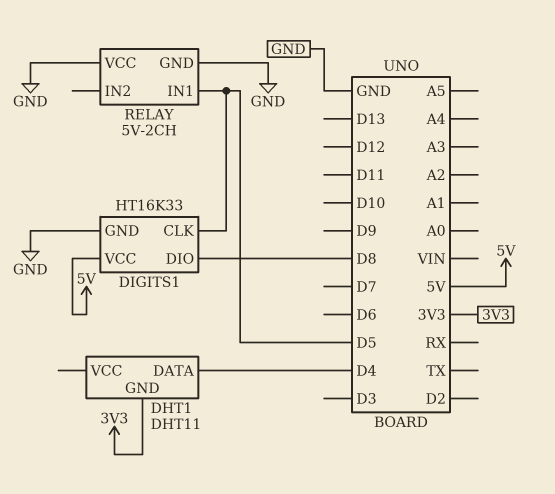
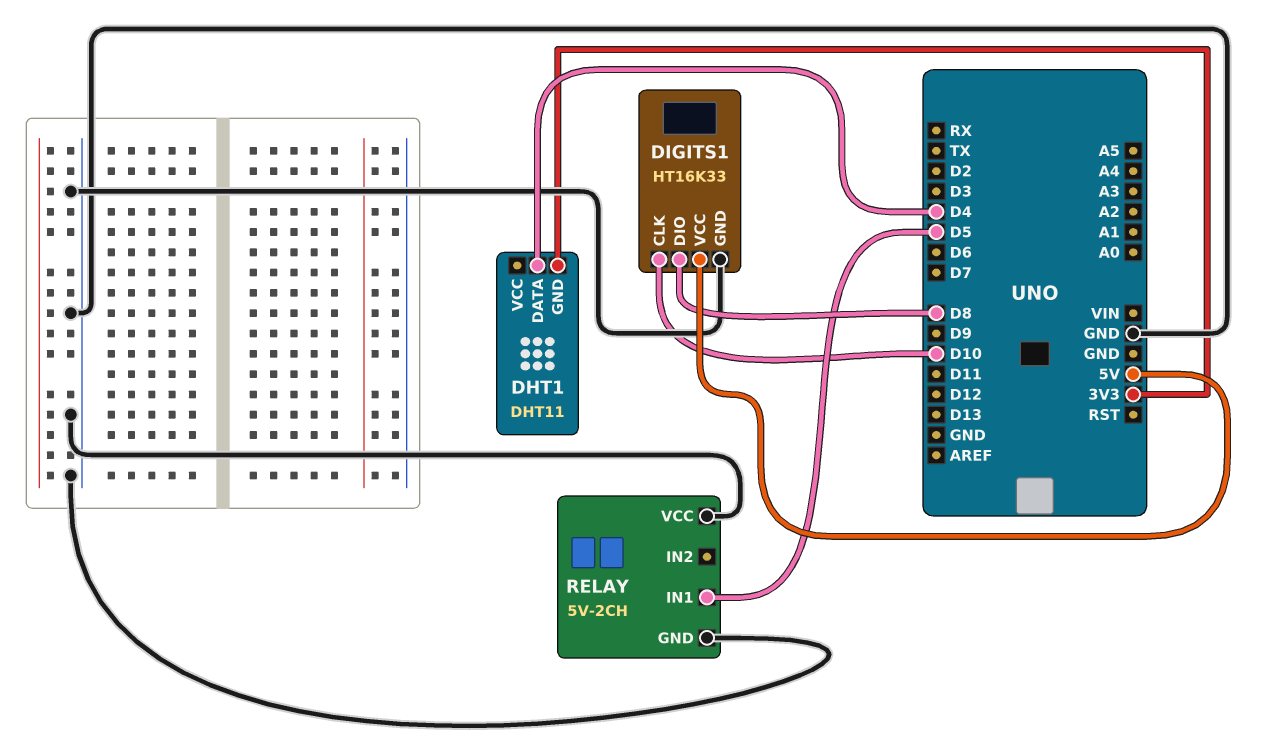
DIGITS1 pin CLK: D5 -> D10

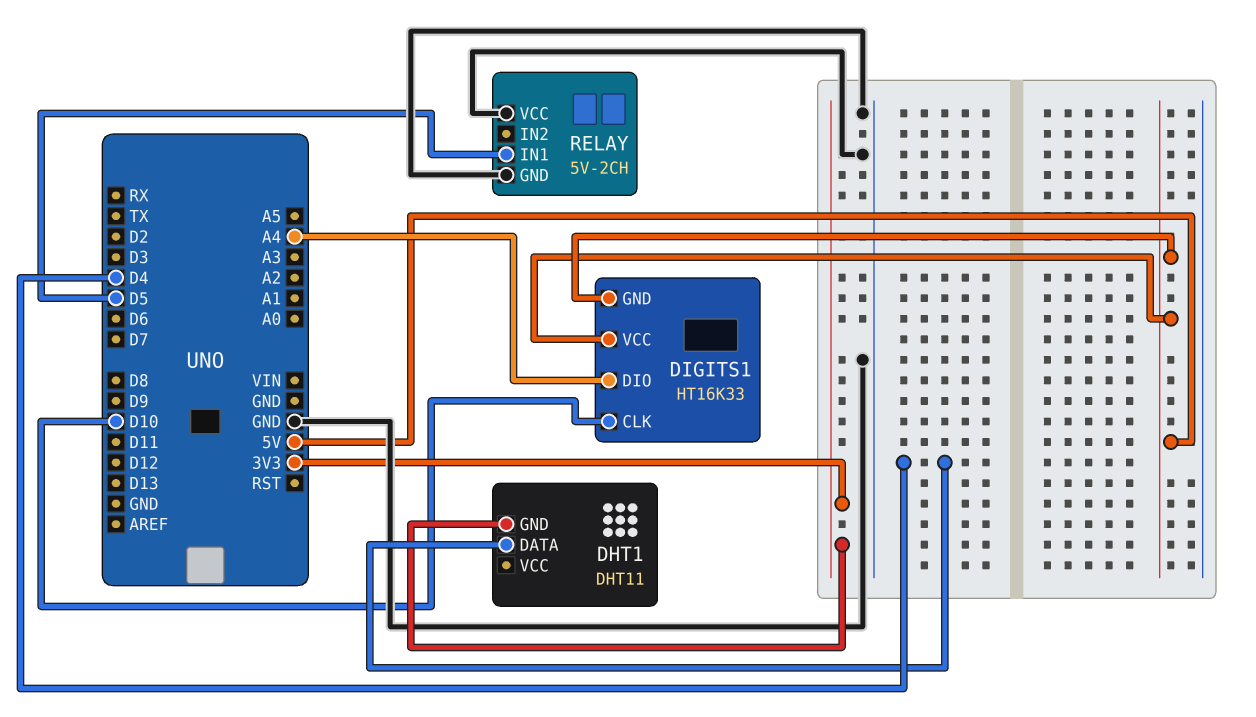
DIGITS1 pin DIO: D8 -> A4
DIGITS1 pin GND: GND -> 5V

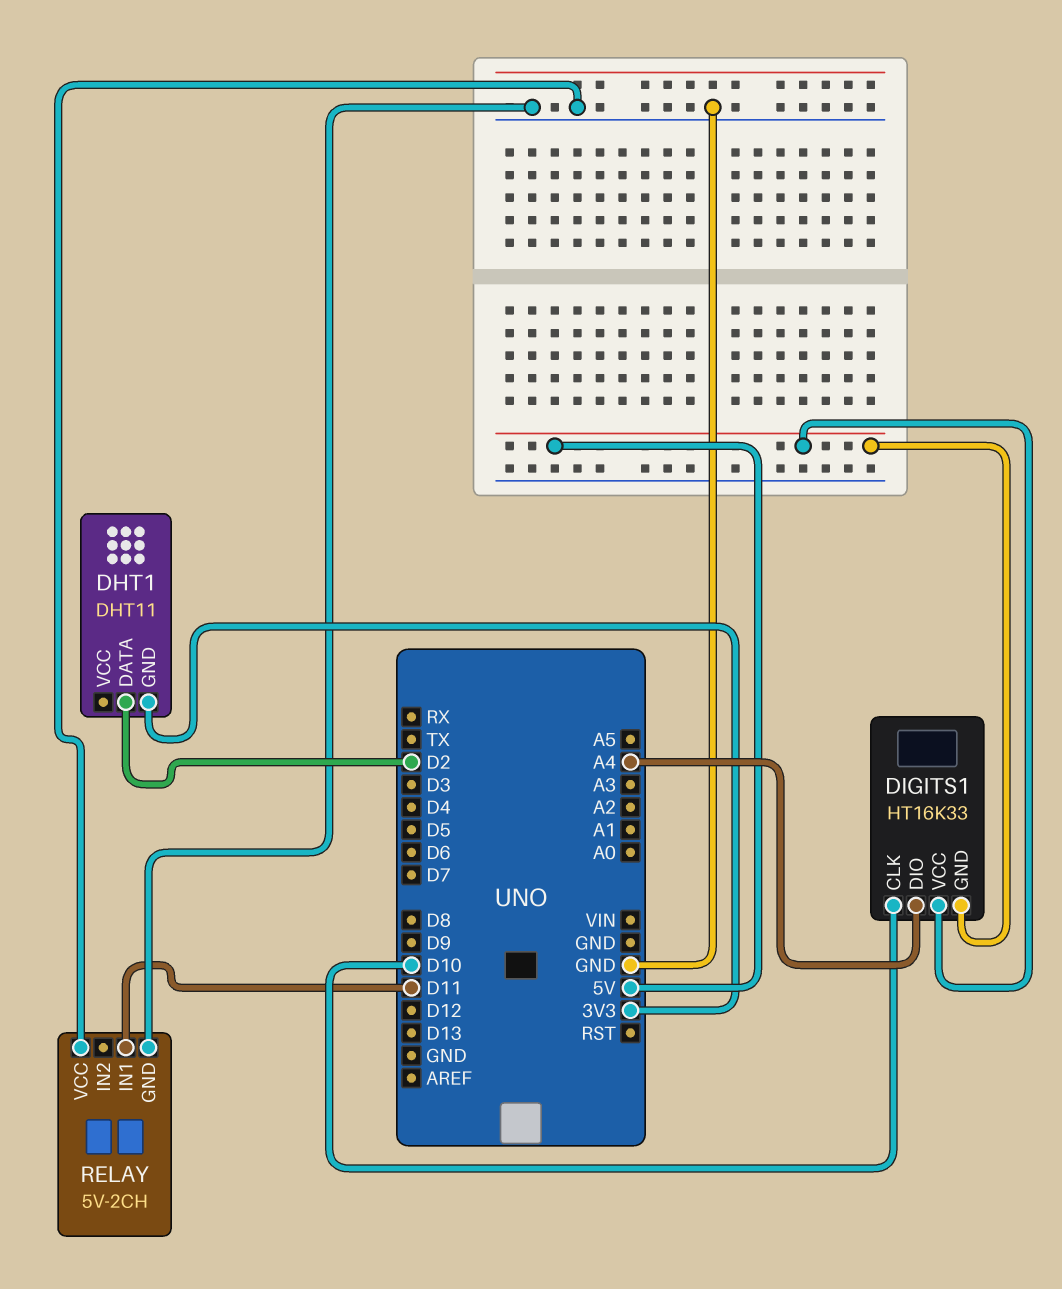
DHT1 pin DATA: D4 -> D2
RELAY pin IN1: D5 -> D11

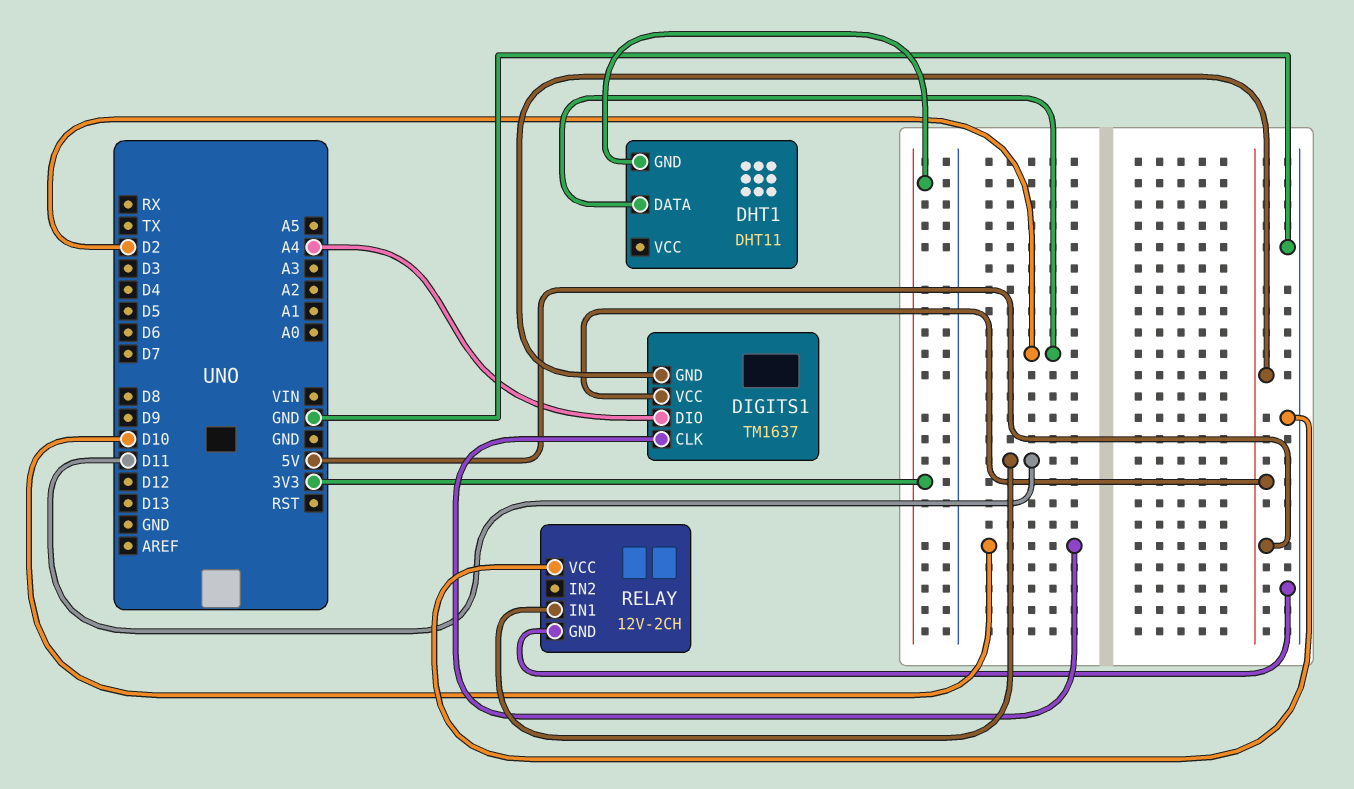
DIGITS1: HT16K33 -> TM1637
RELAY: 5V-2CH -> 12V-2CH

